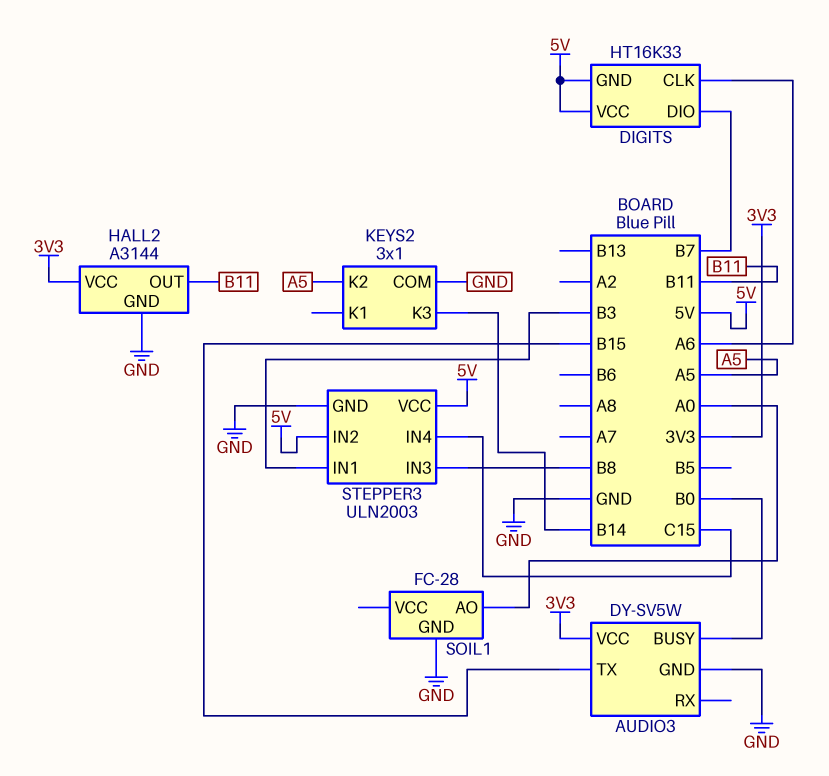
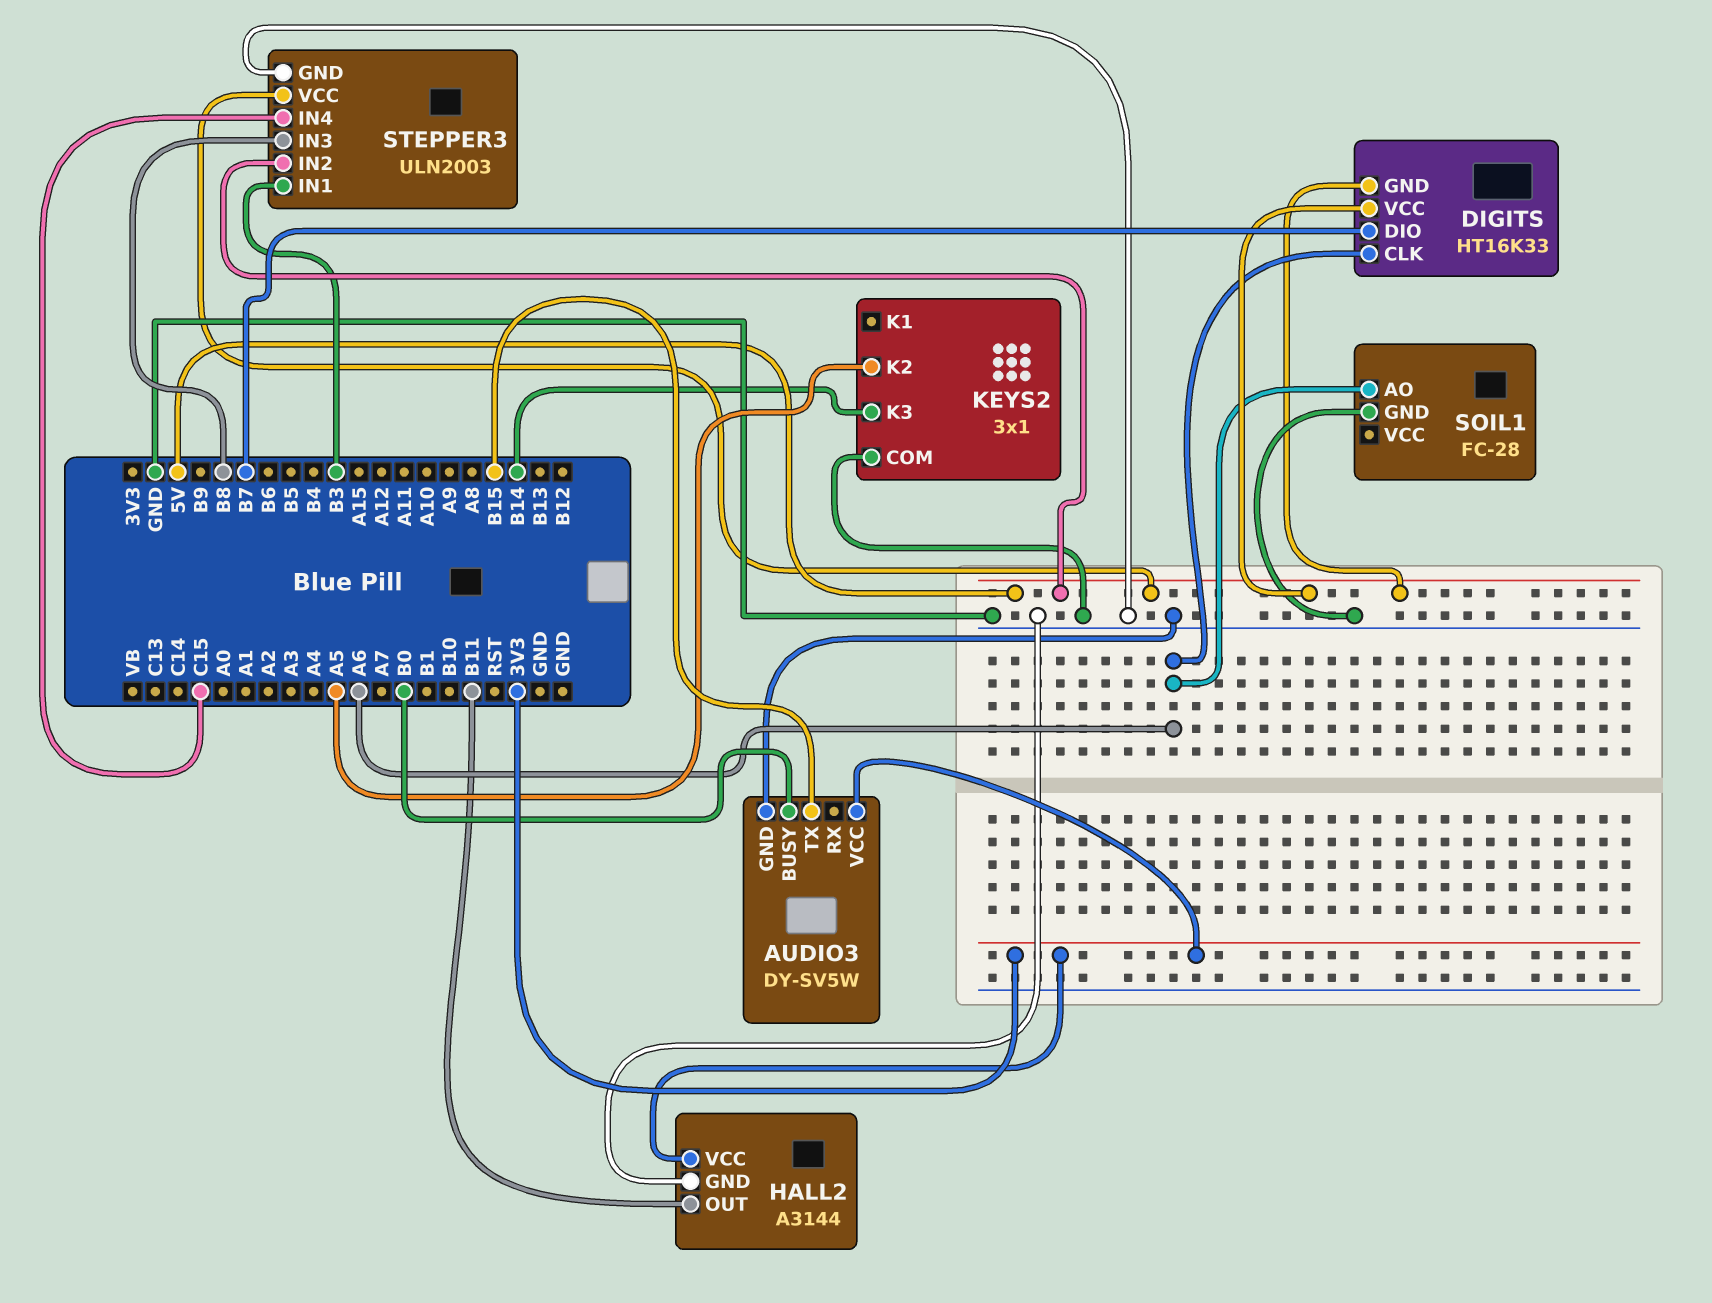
SOIL1 pin AO: A0 -> A6

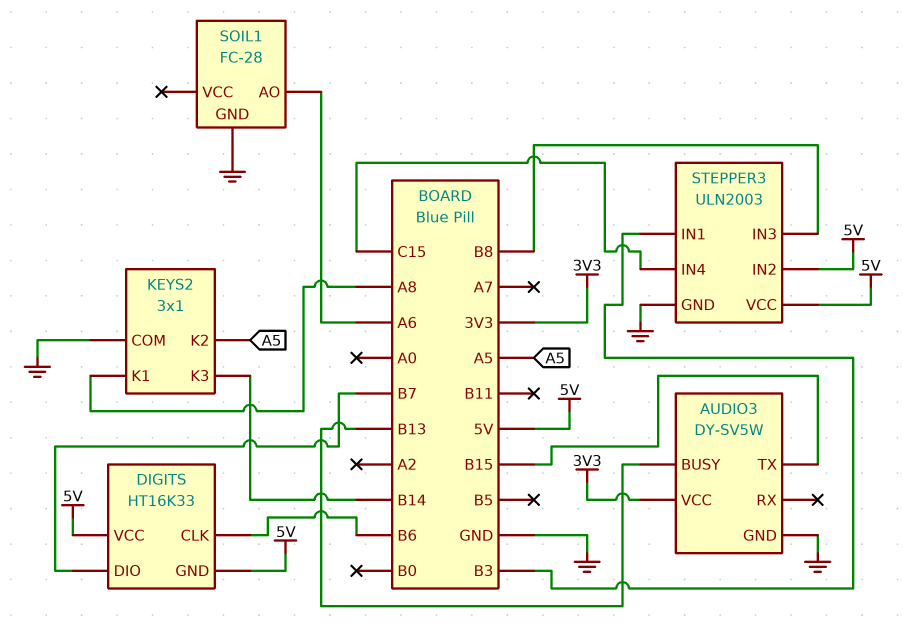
AUDIO3 pin BUSY: B0 -> B13
DIGITS pin CLK: A6 -> B6
HALL2: A3144 -> none
HALL2 pin GND: GND -> none
HALL2 pin OUT: B11 -> none
HALL2 pin VCC: 3V3 -> none
KEYS2 pin K1: none -> A8

